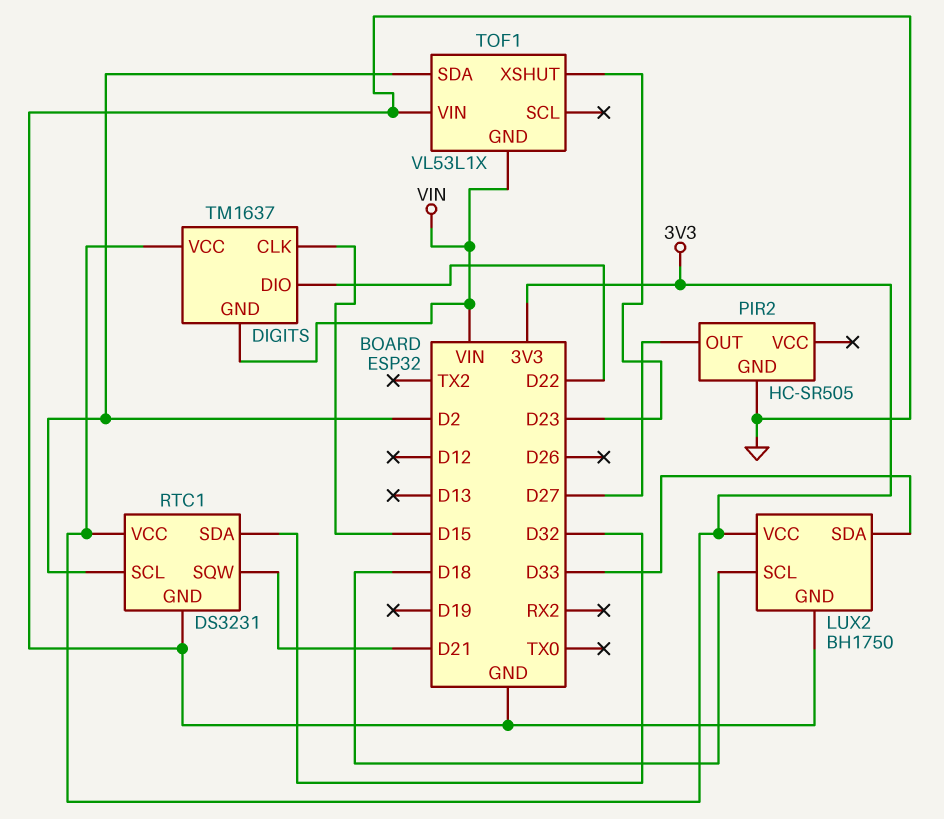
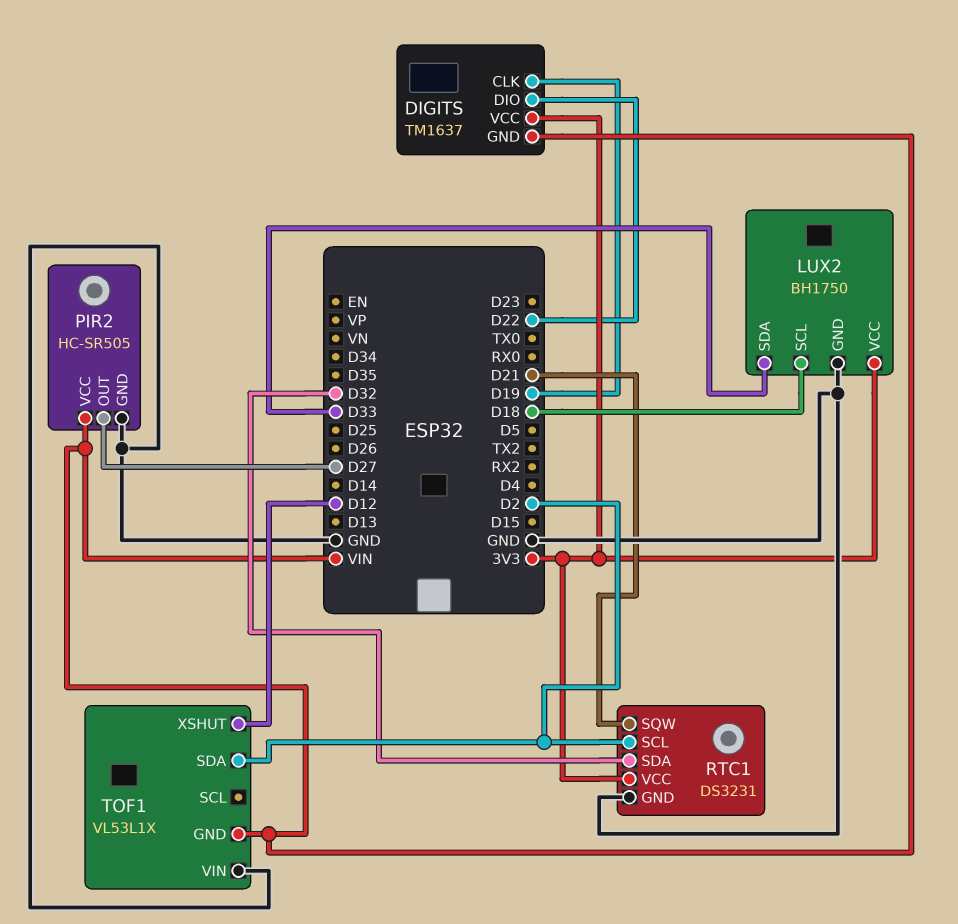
DIGITS pin CLK: D15 -> D19
PIR2 pin VCC: none -> VIN
TOF1 pin XSHUT: D23 -> D12

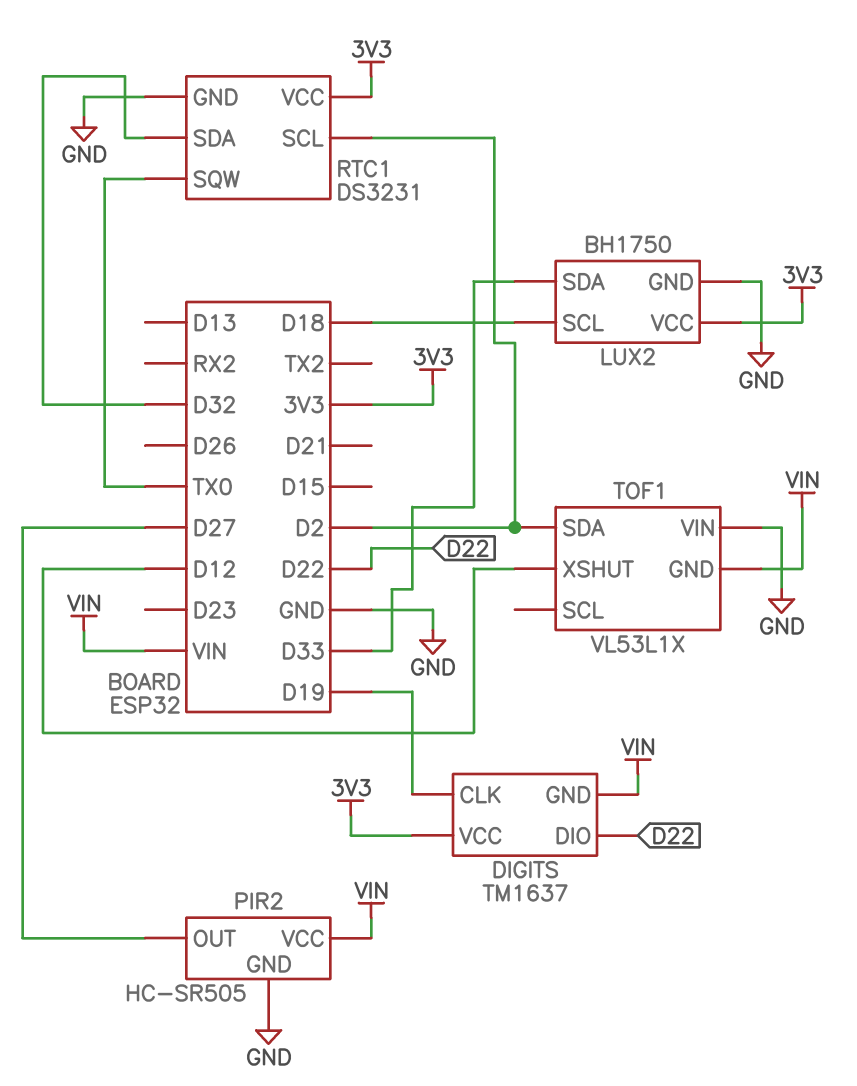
RTC1 pin SQW: D21 -> TX0

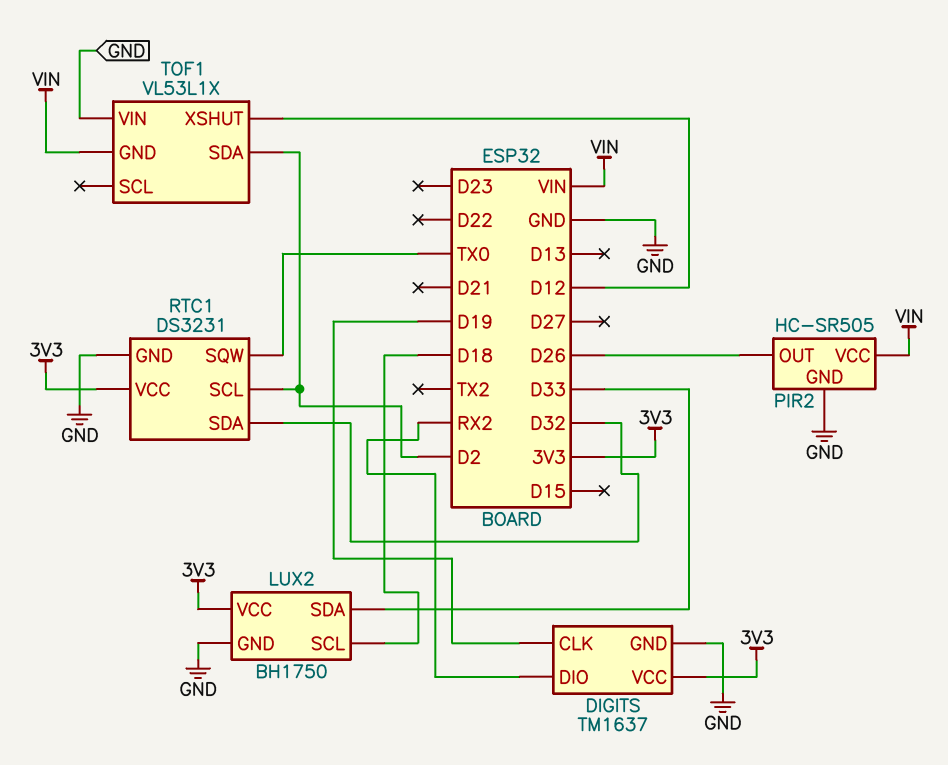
DIGITS pin DIO: D22 -> RX2
DIGITS pin GND: VIN -> GND
PIR2 pin OUT: D27 -> D26

